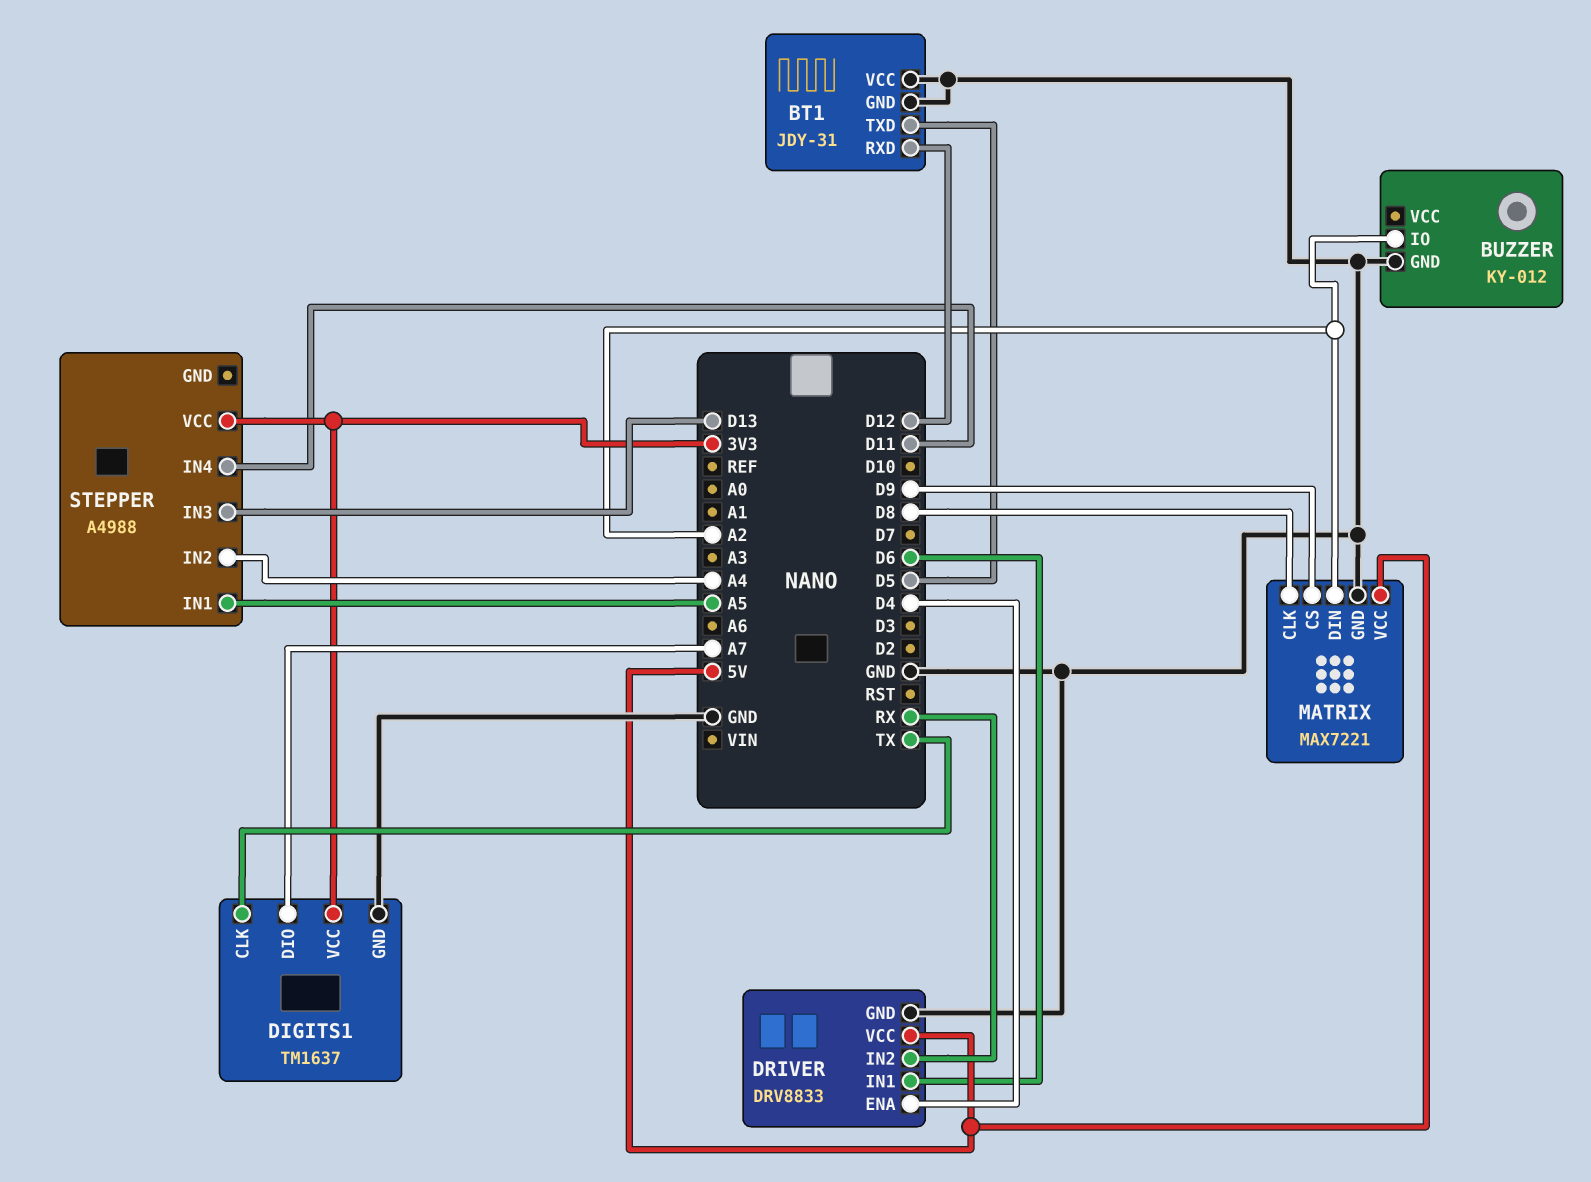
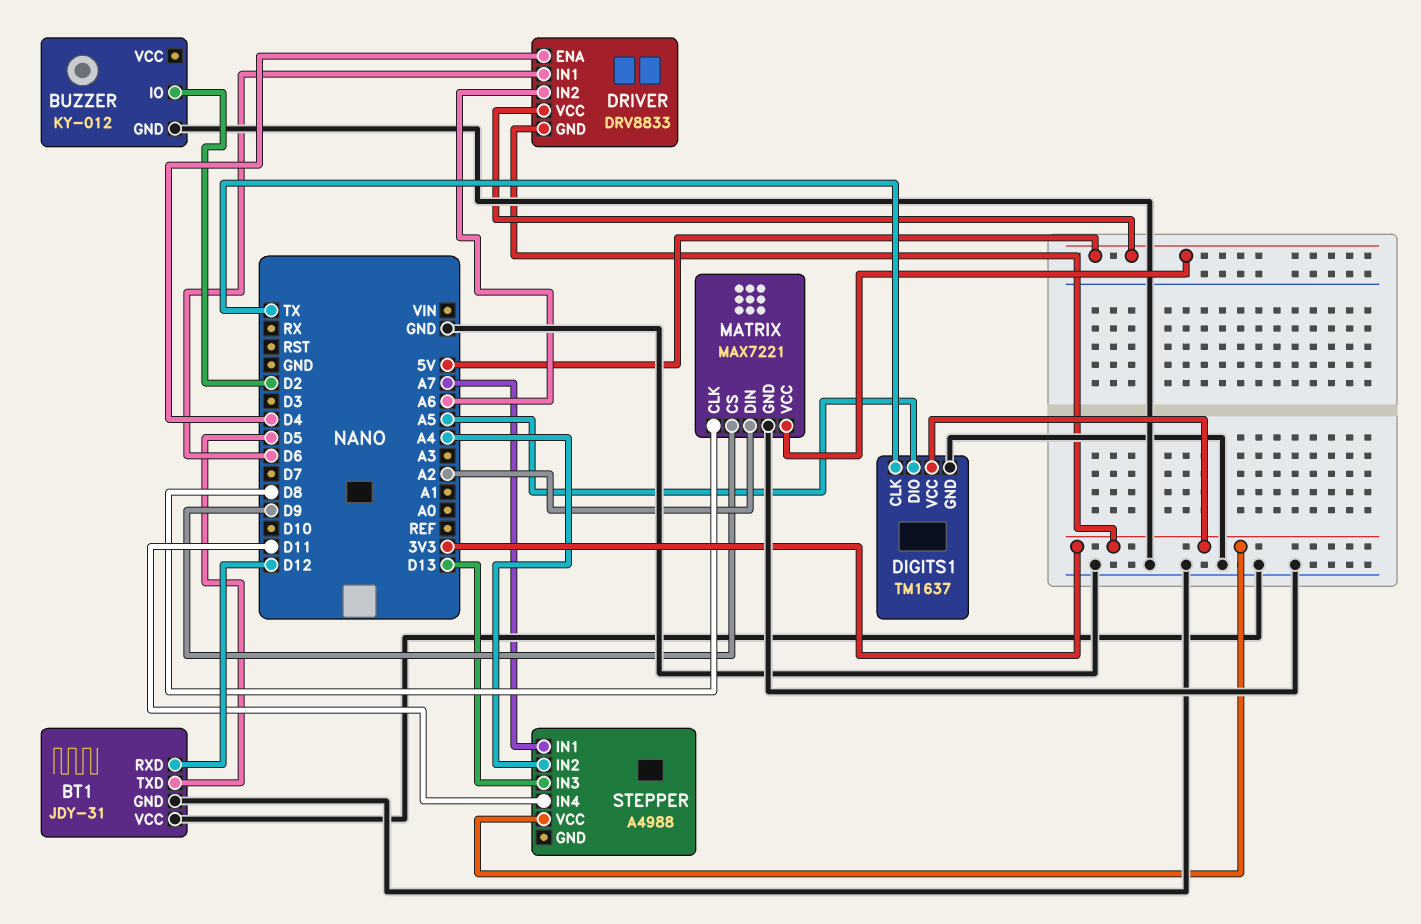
BUZZER pin IO: A2 -> D2
DIGITS1 pin DIO: A7 -> A5
DRIVER pin GND: GND -> 3V3
DRIVER pin IN2: RX -> A6
STEPPER pin IN1: A5 -> A7

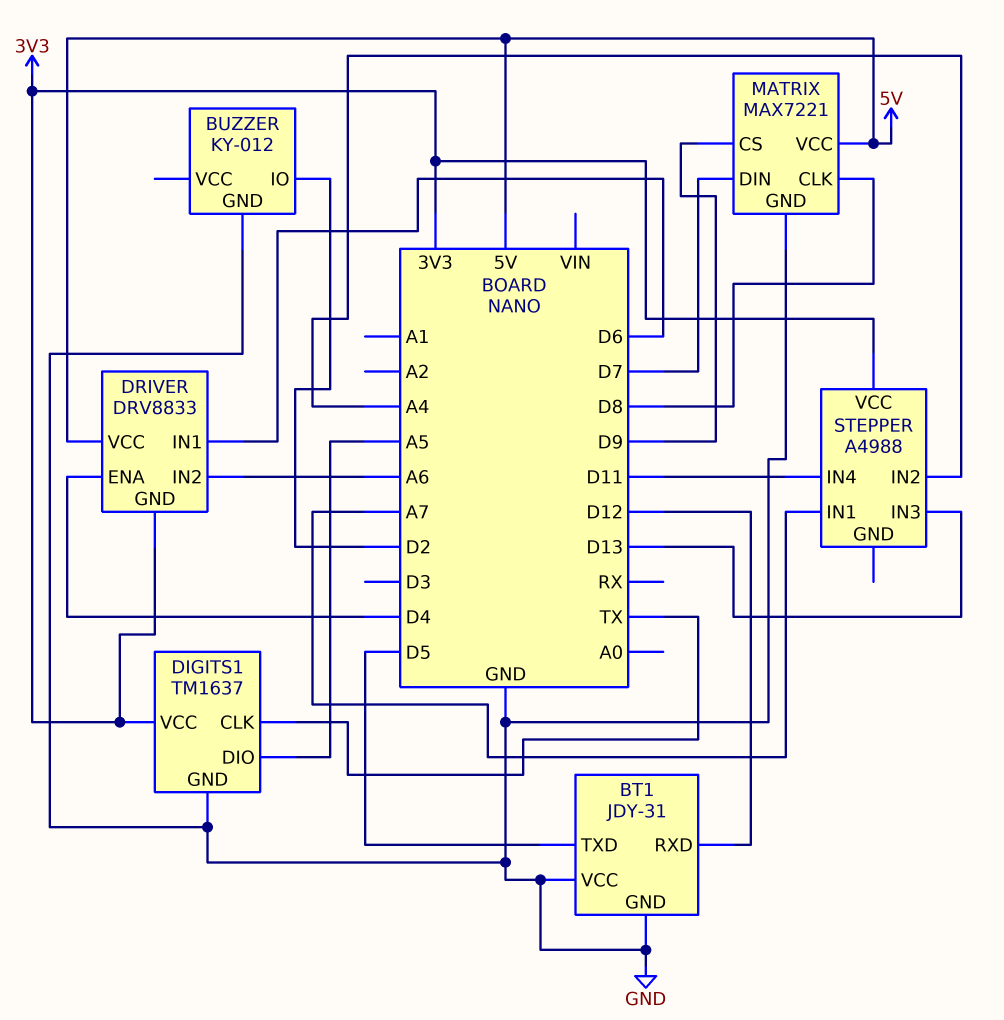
MATRIX pin DIN: A2 -> D7

